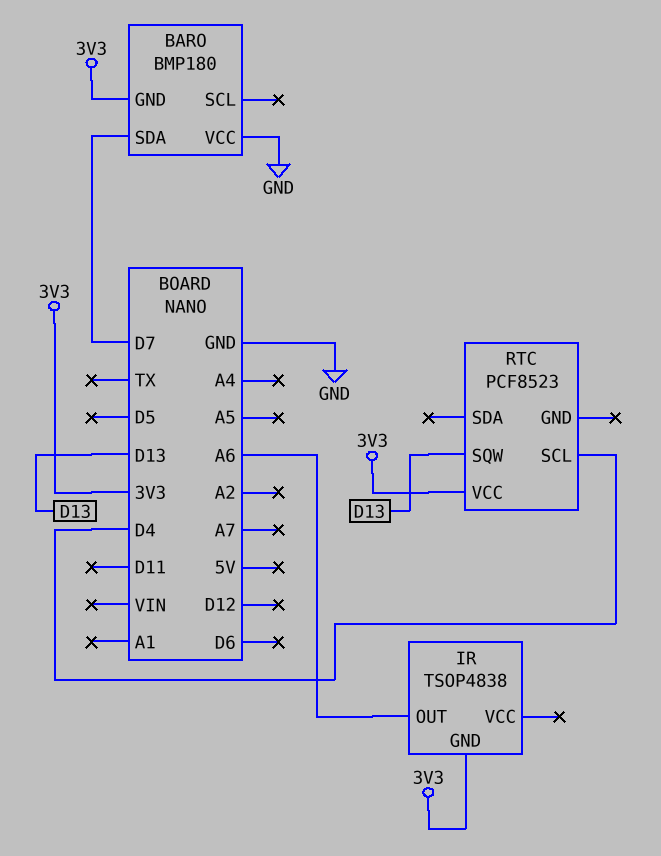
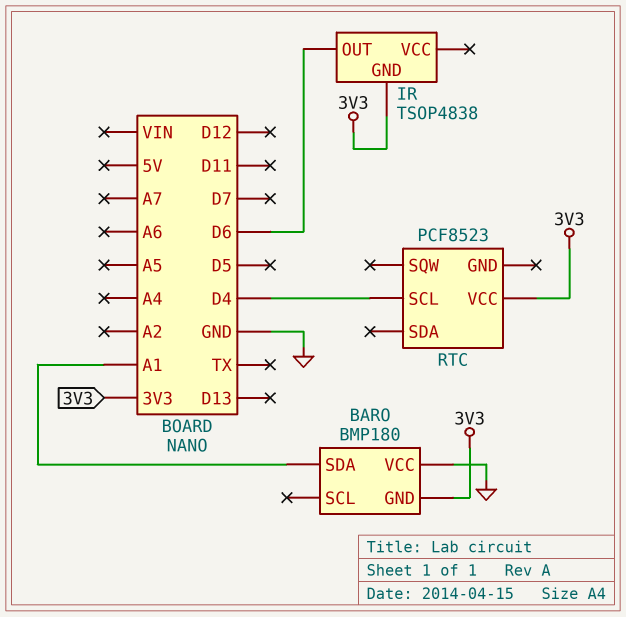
BARO pin SDA: D7 -> A1
IR pin OUT: A6 -> D6
RTC pin SQW: D13 -> none

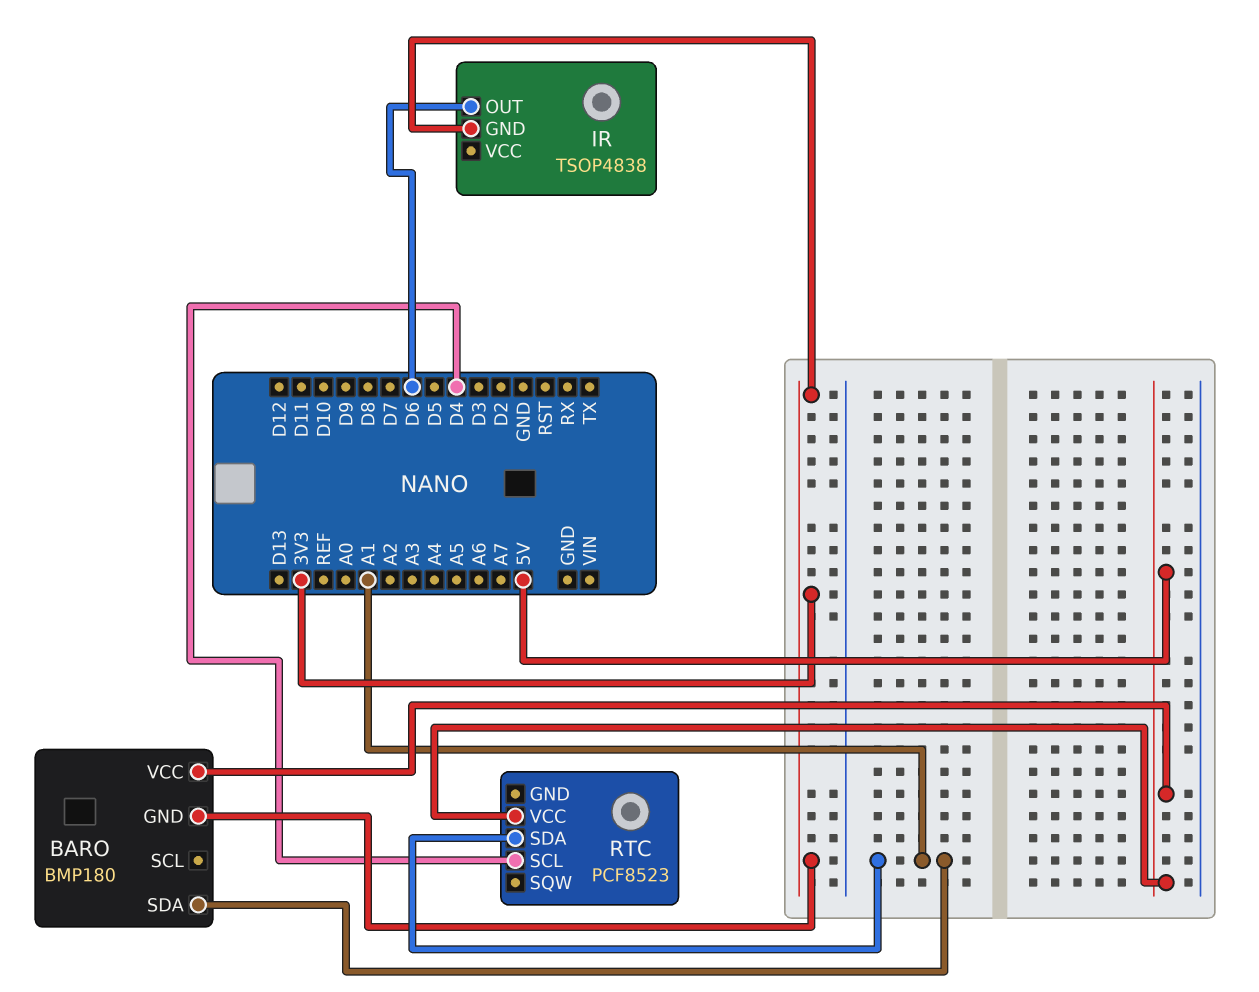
BARO pin VCC: GND -> 5V
RTC pin SDA: none -> A1
RTC pin VCC: 3V3 -> 5V

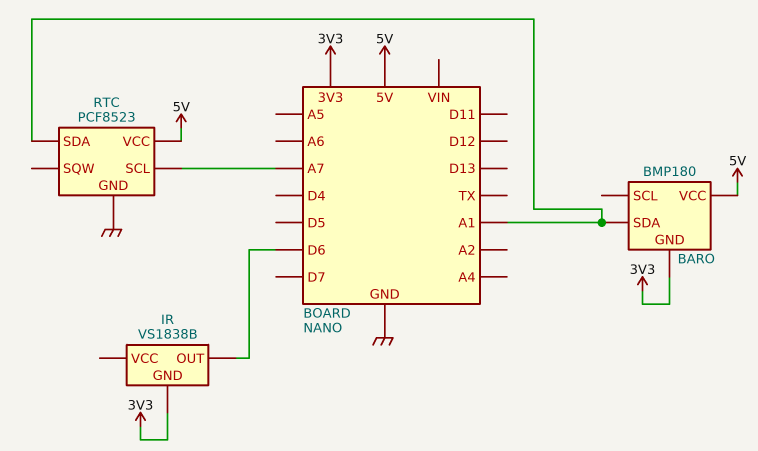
IR: TSOP4838 -> VS1838B
RTC pin GND: none -> GND
RTC pin SCL: D4 -> A7

